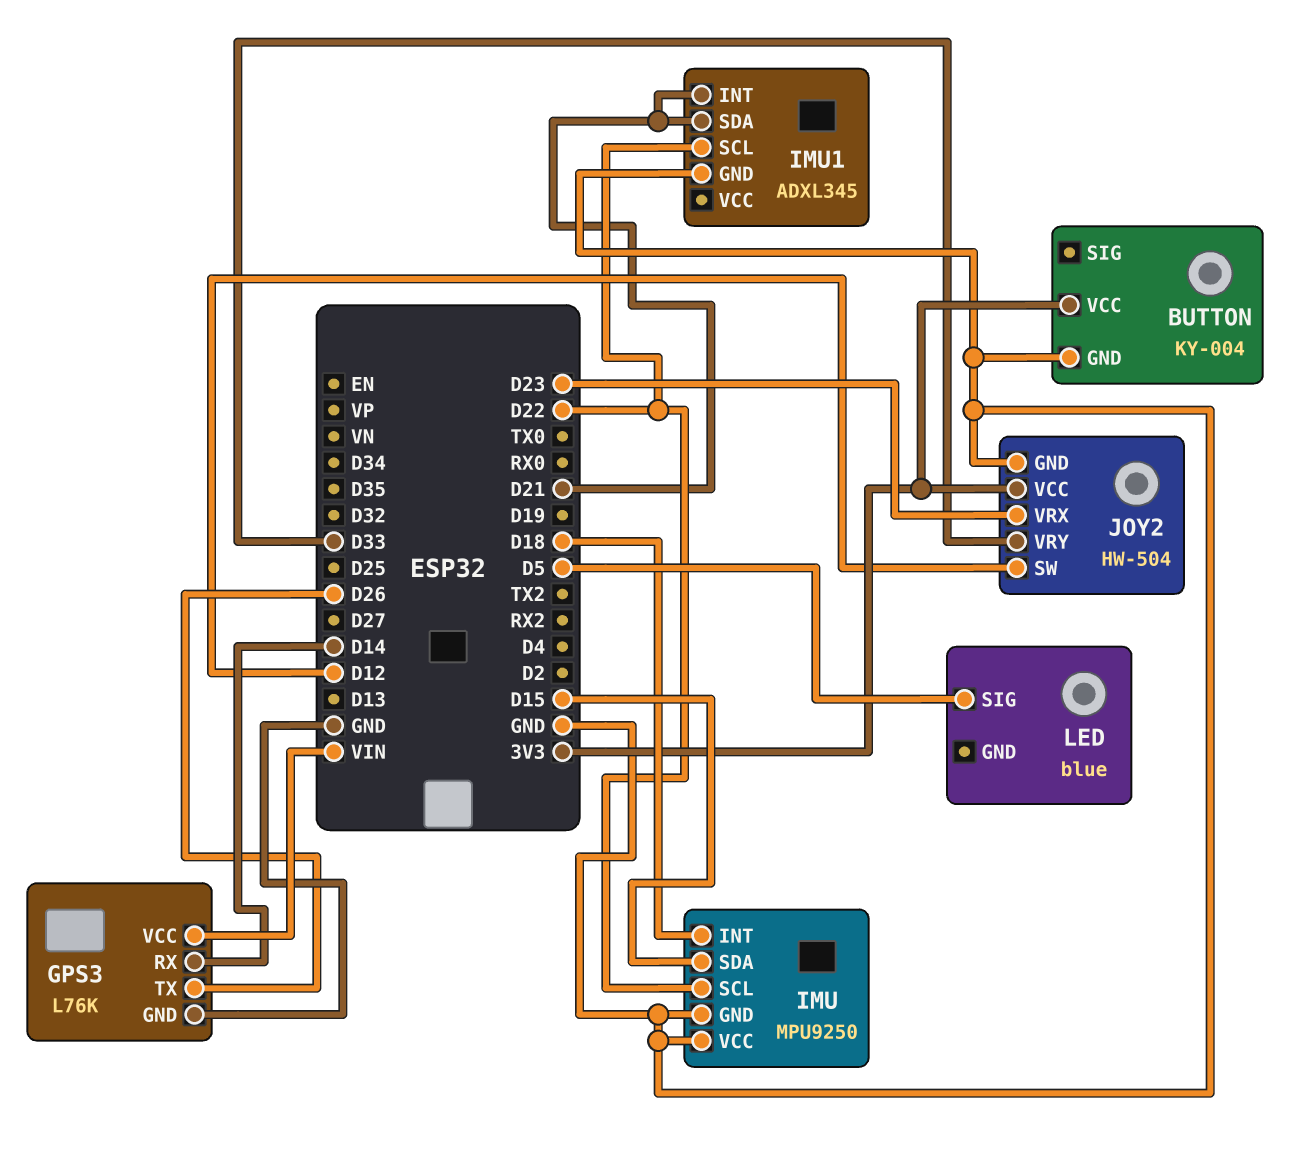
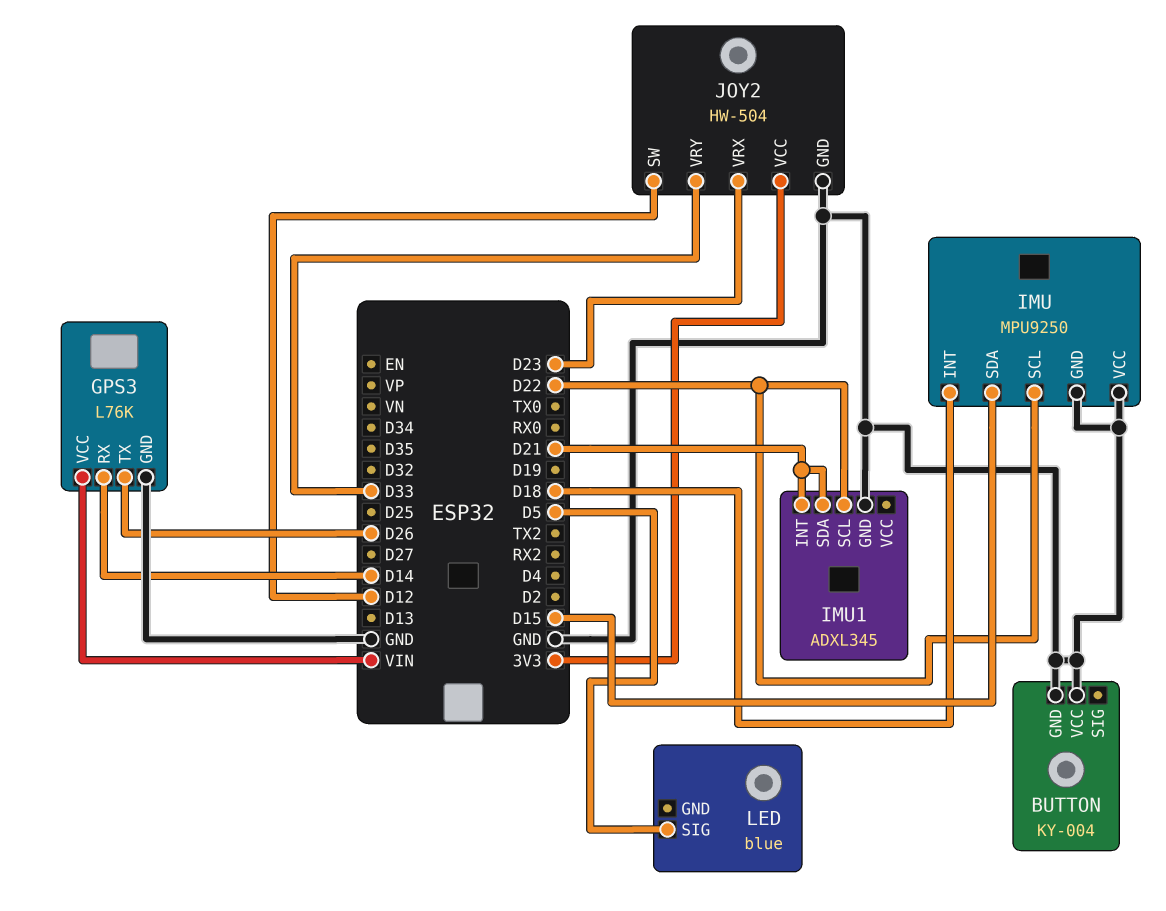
BUTTON pin VCC: 3V3 -> GND

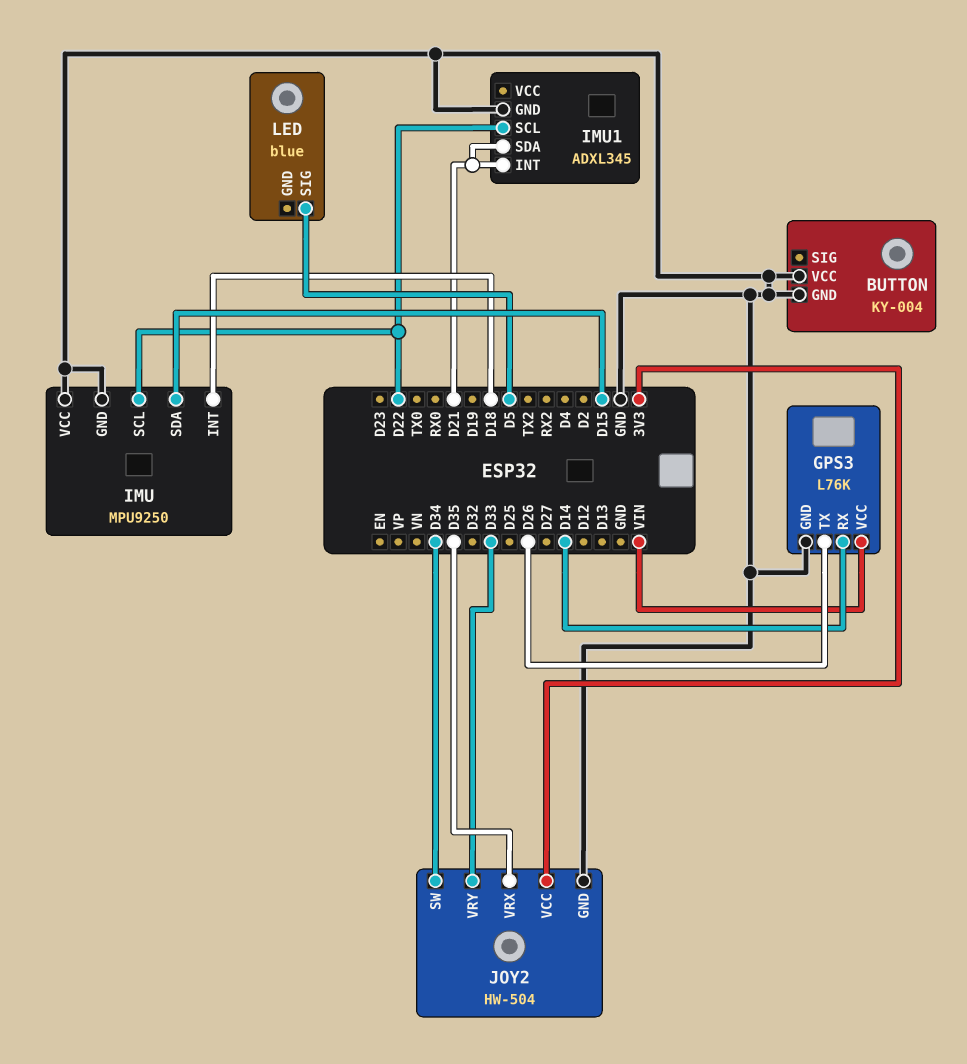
JOY2 pin SW: D12 -> D34
JOY2 pin VRX: D23 -> D35

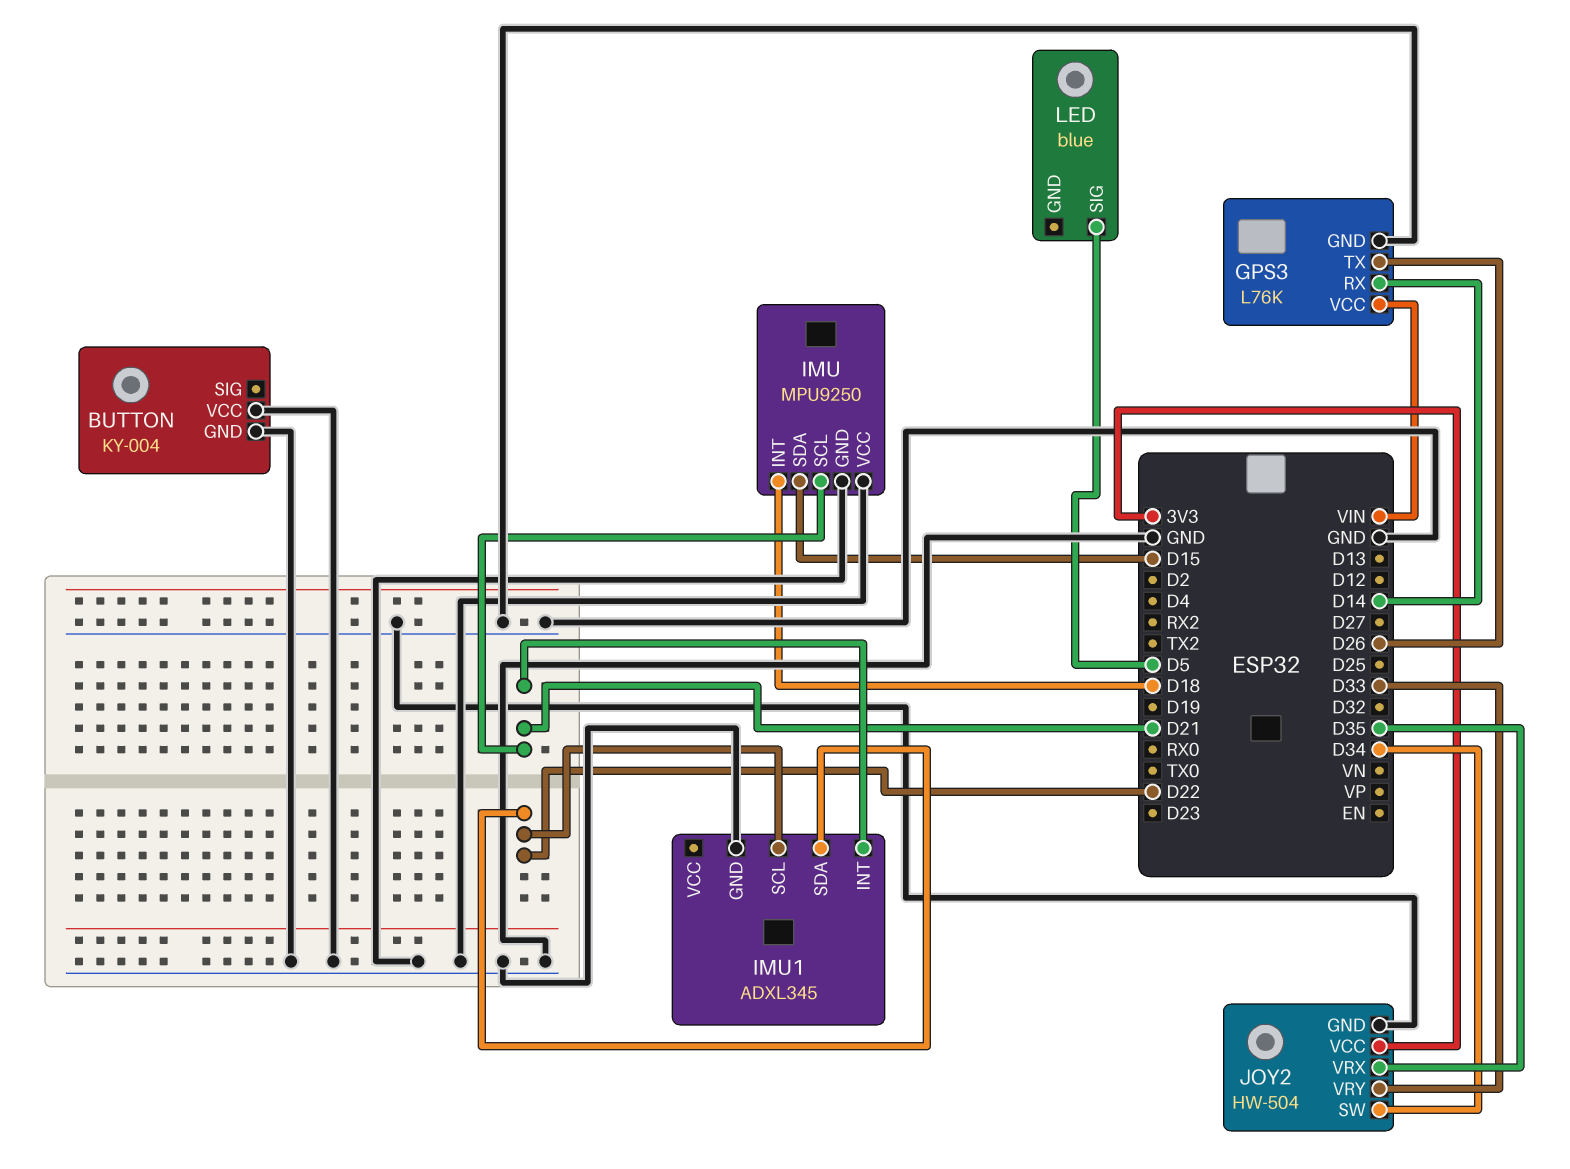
IMU pin SCL: D22 -> D21
IMU1 pin SDA: D21 -> D22

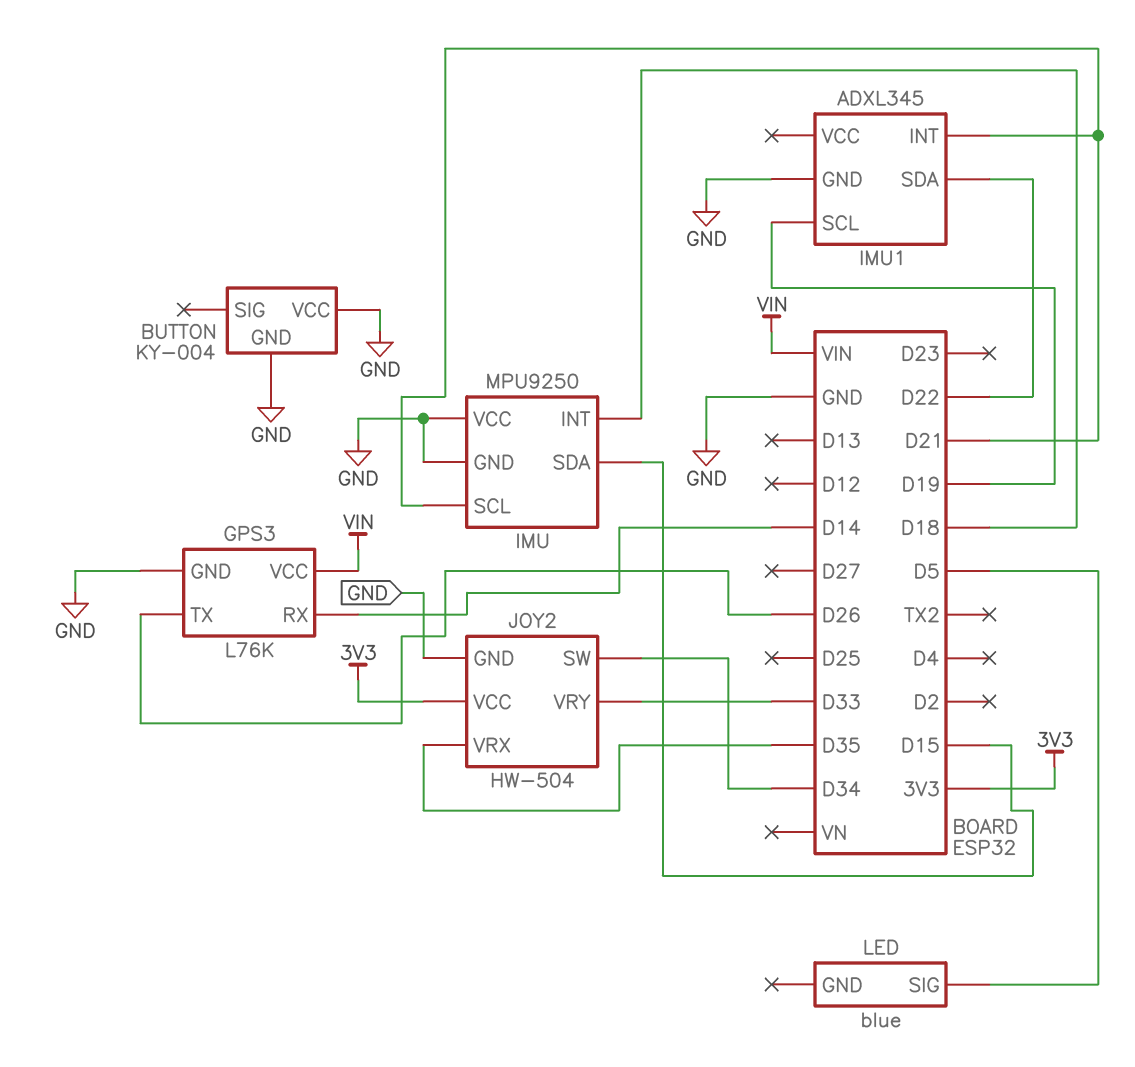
IMU1 pin SCL: D22 -> D19

